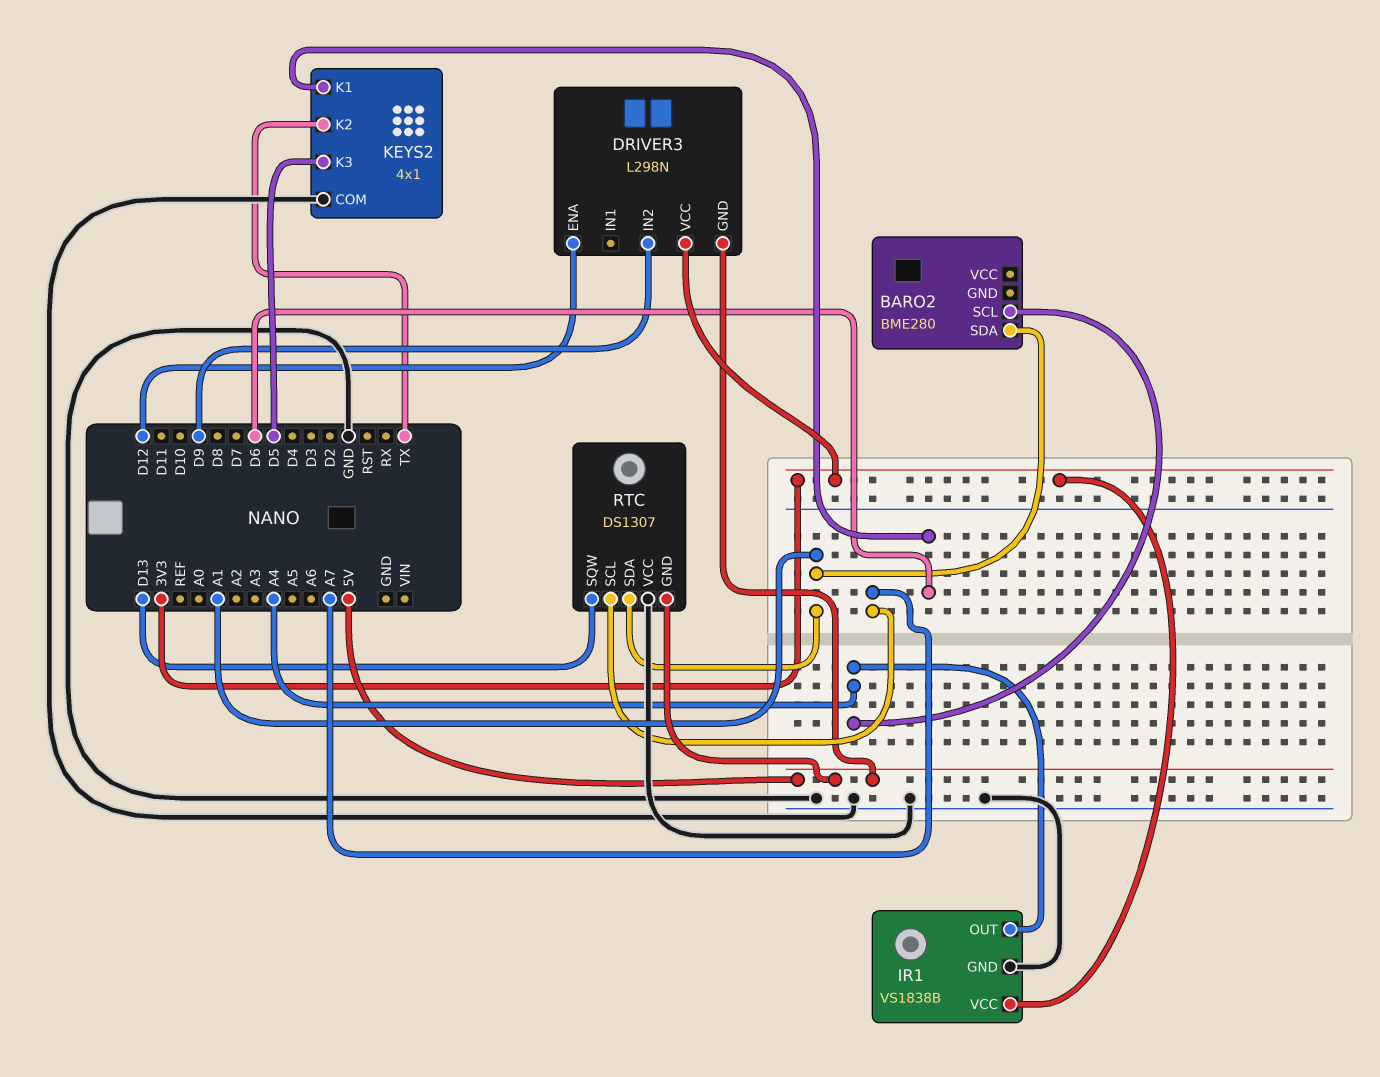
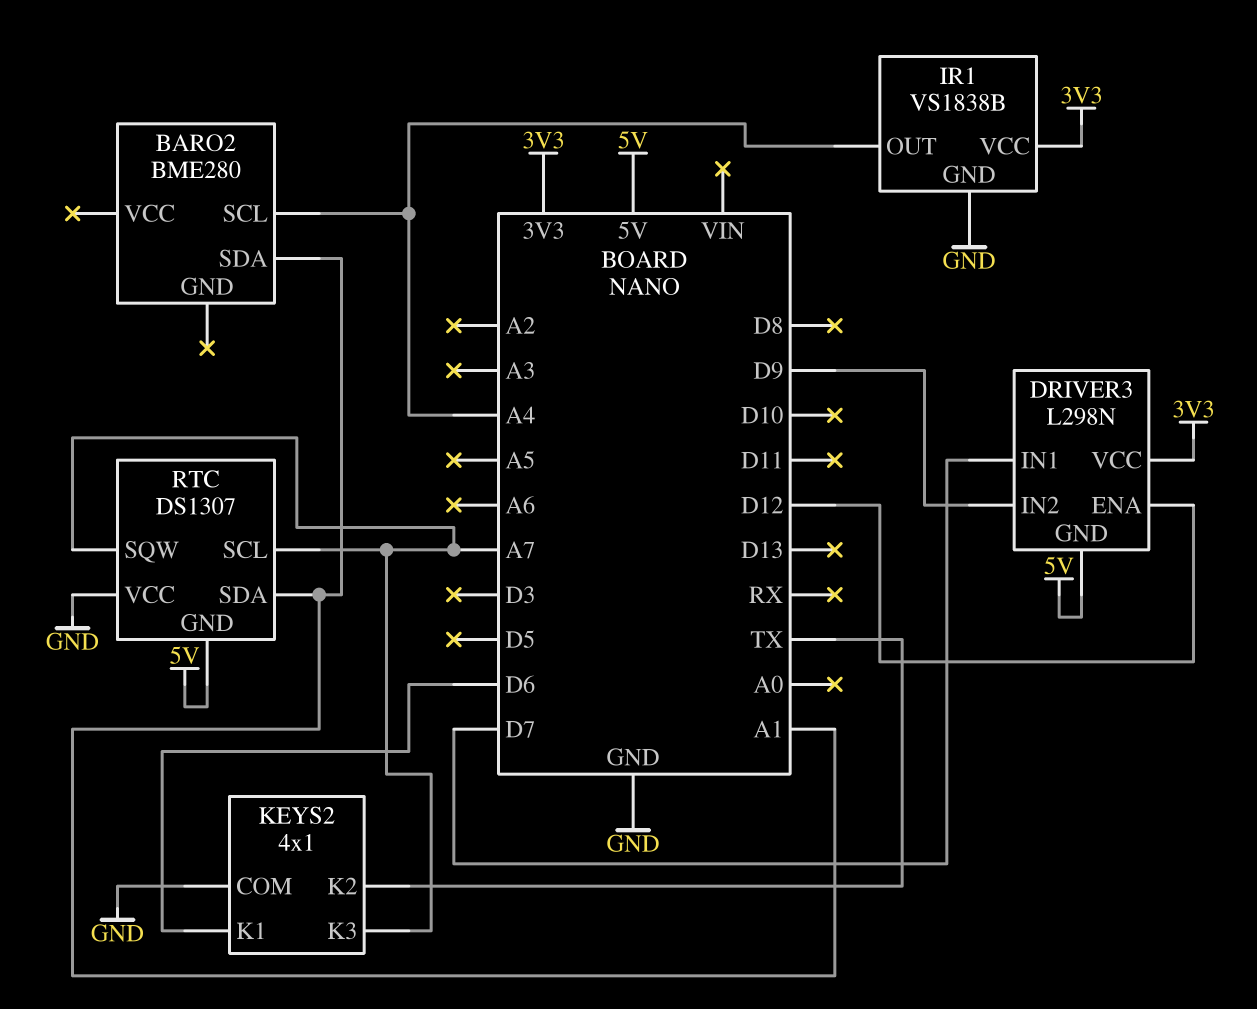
DRIVER3 pin IN1: none -> D7
KEYS2 pin K3: D5 -> A7
RTC pin SQW: D13 -> A7

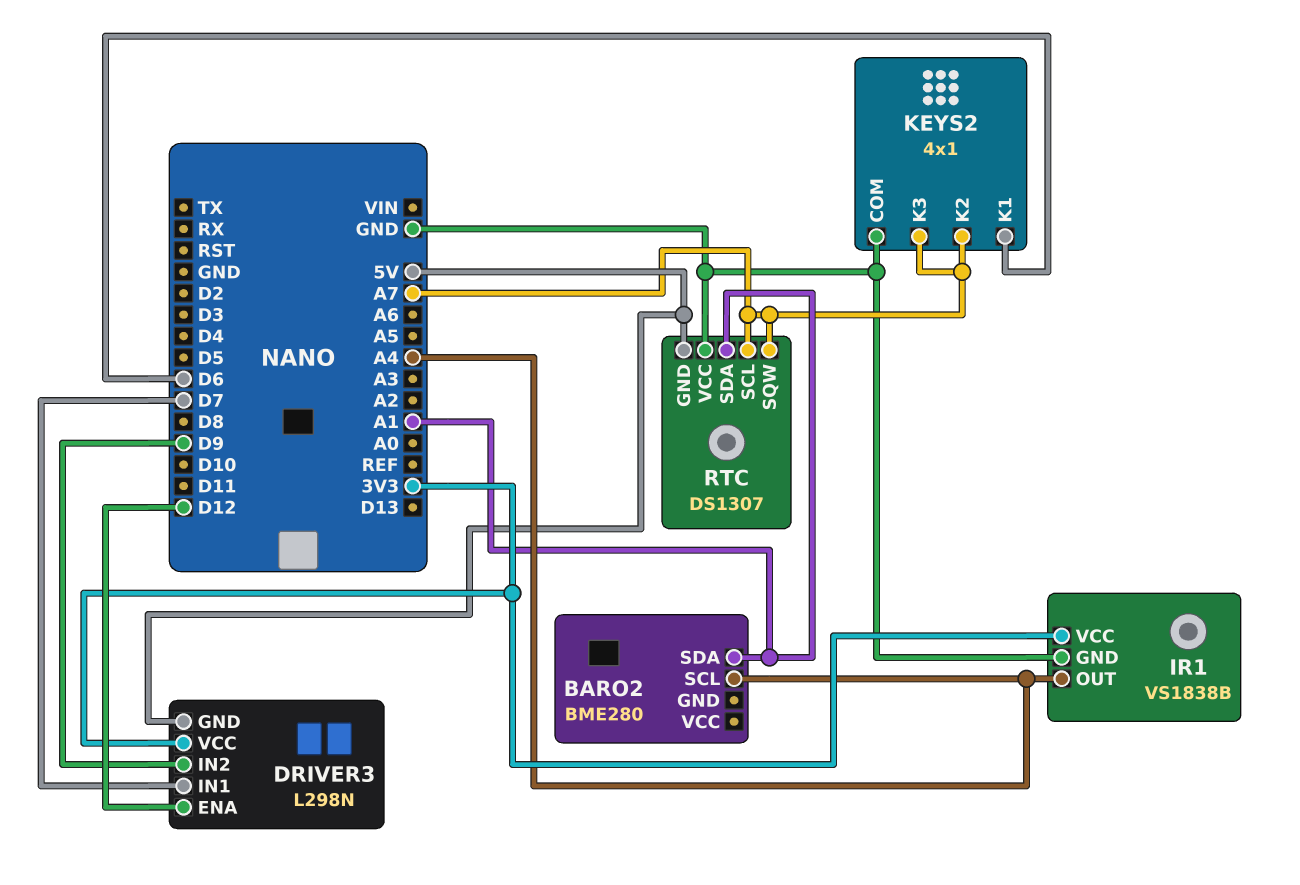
KEYS2 pin K2: TX -> A7

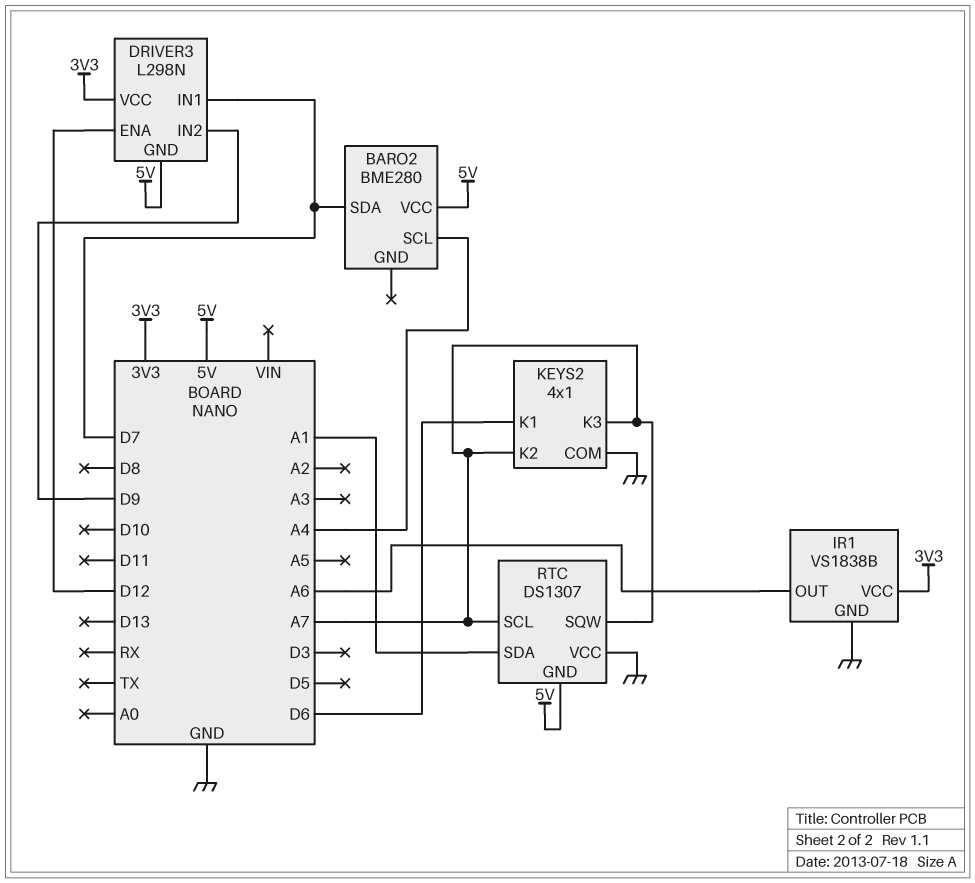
BARO2 pin SDA: A1 -> D7
BARO2 pin VCC: none -> 5V
IR1 pin OUT: A4 -> A6

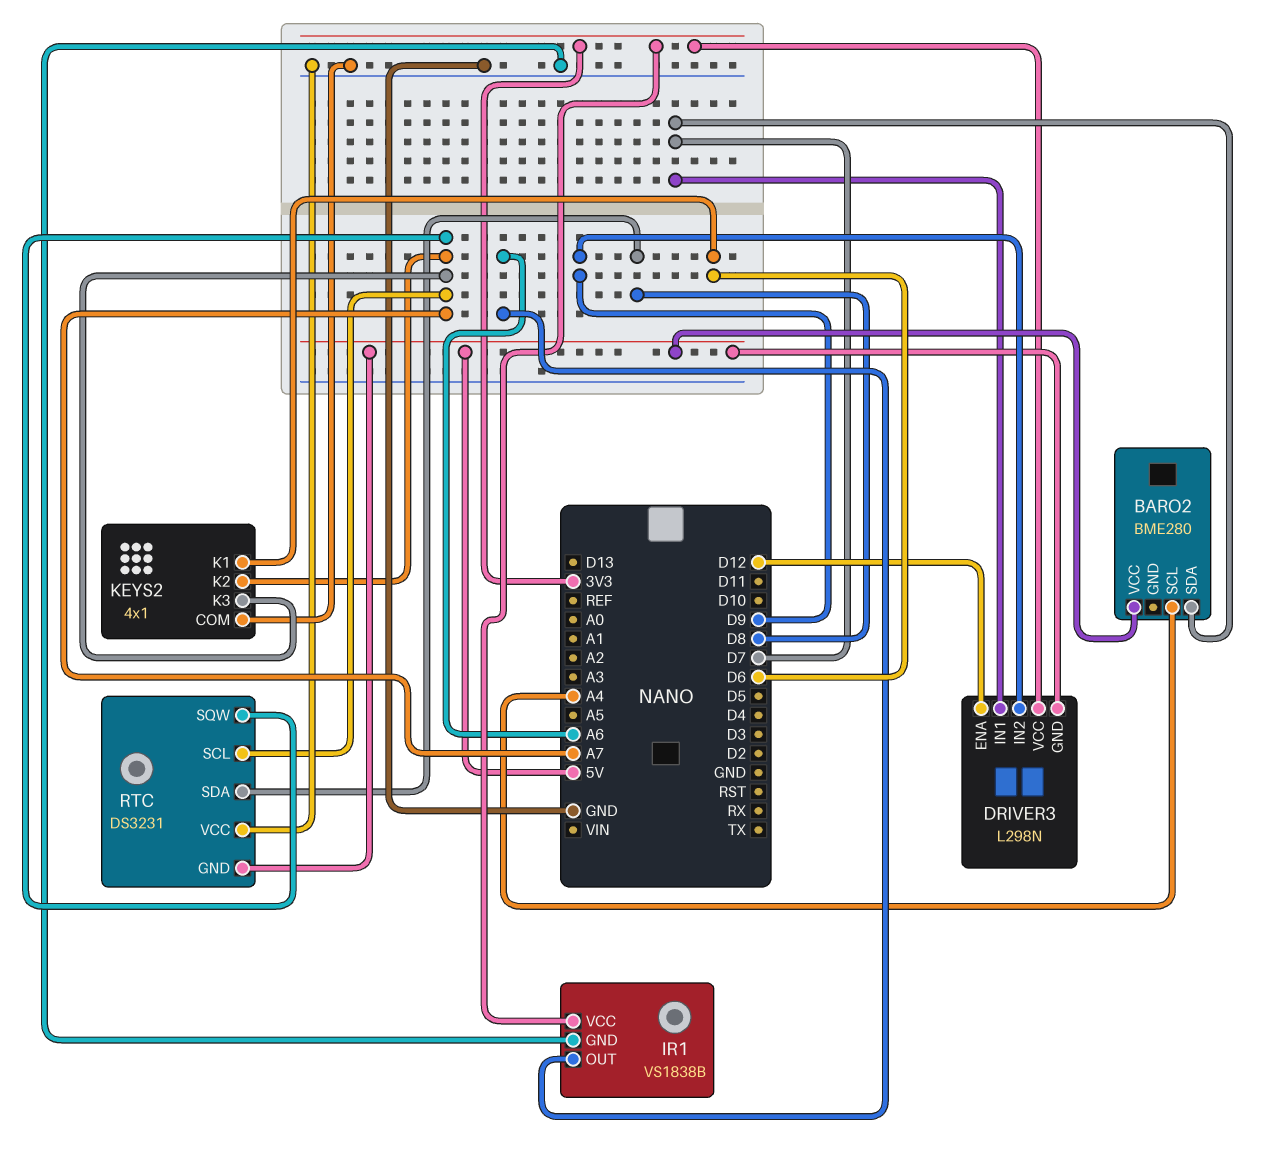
RTC: DS1307 -> DS3231
RTC pin SDA: A1 -> D8

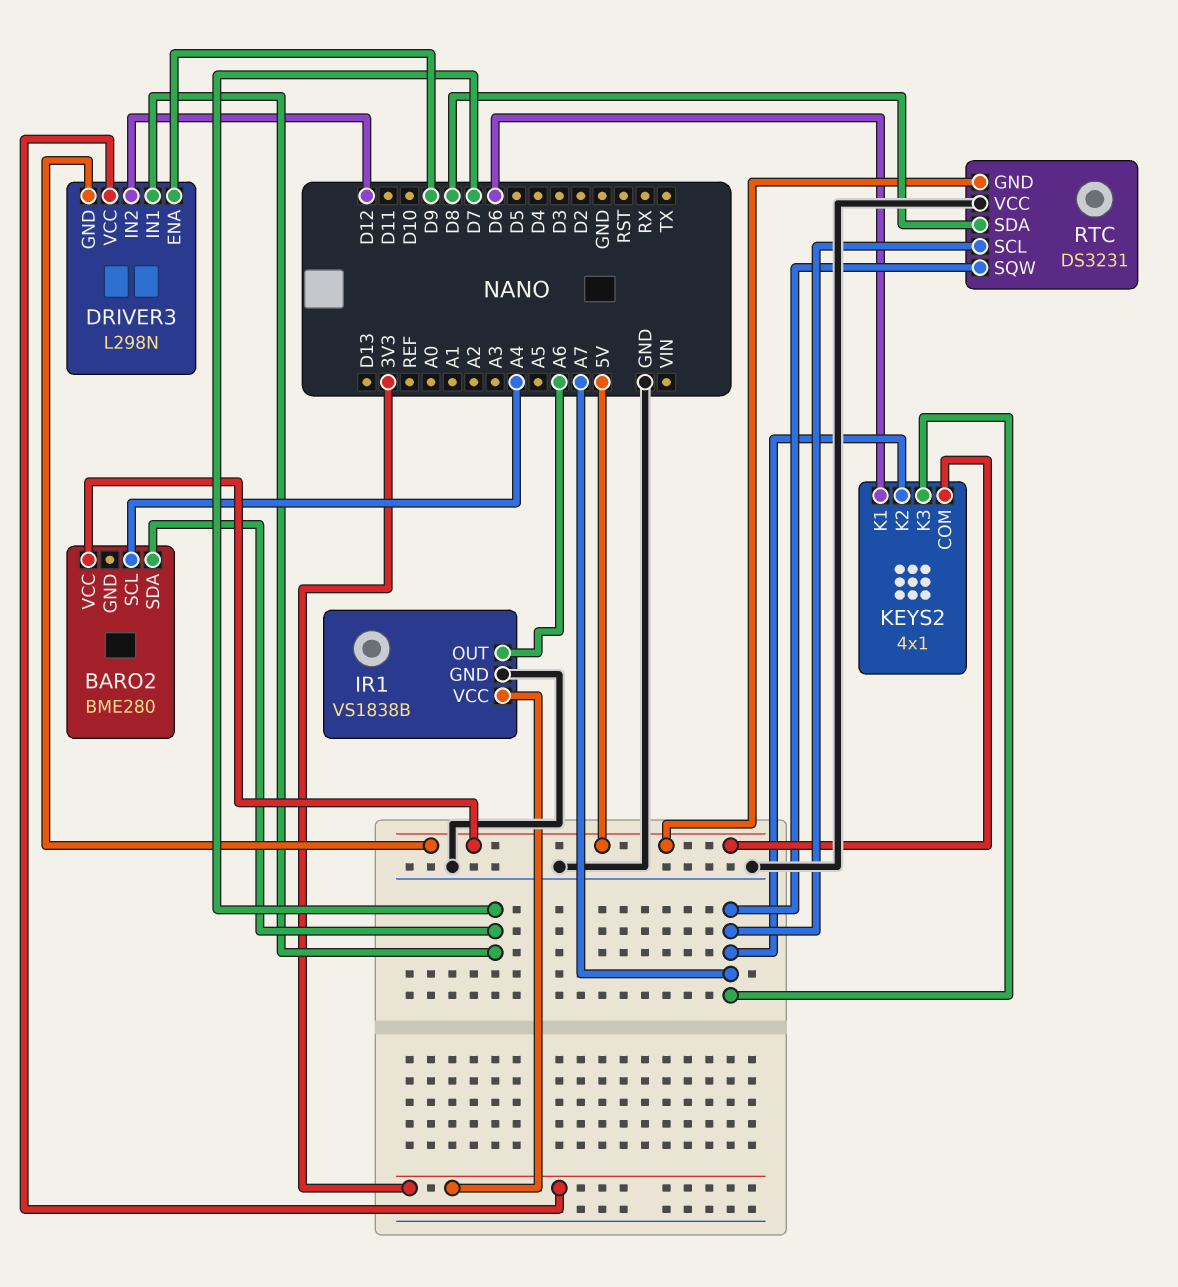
DRIVER3 pin ENA: D12 -> D9
DRIVER3 pin IN2: D9 -> D12
KEYS2 pin COM: GND -> 5V

